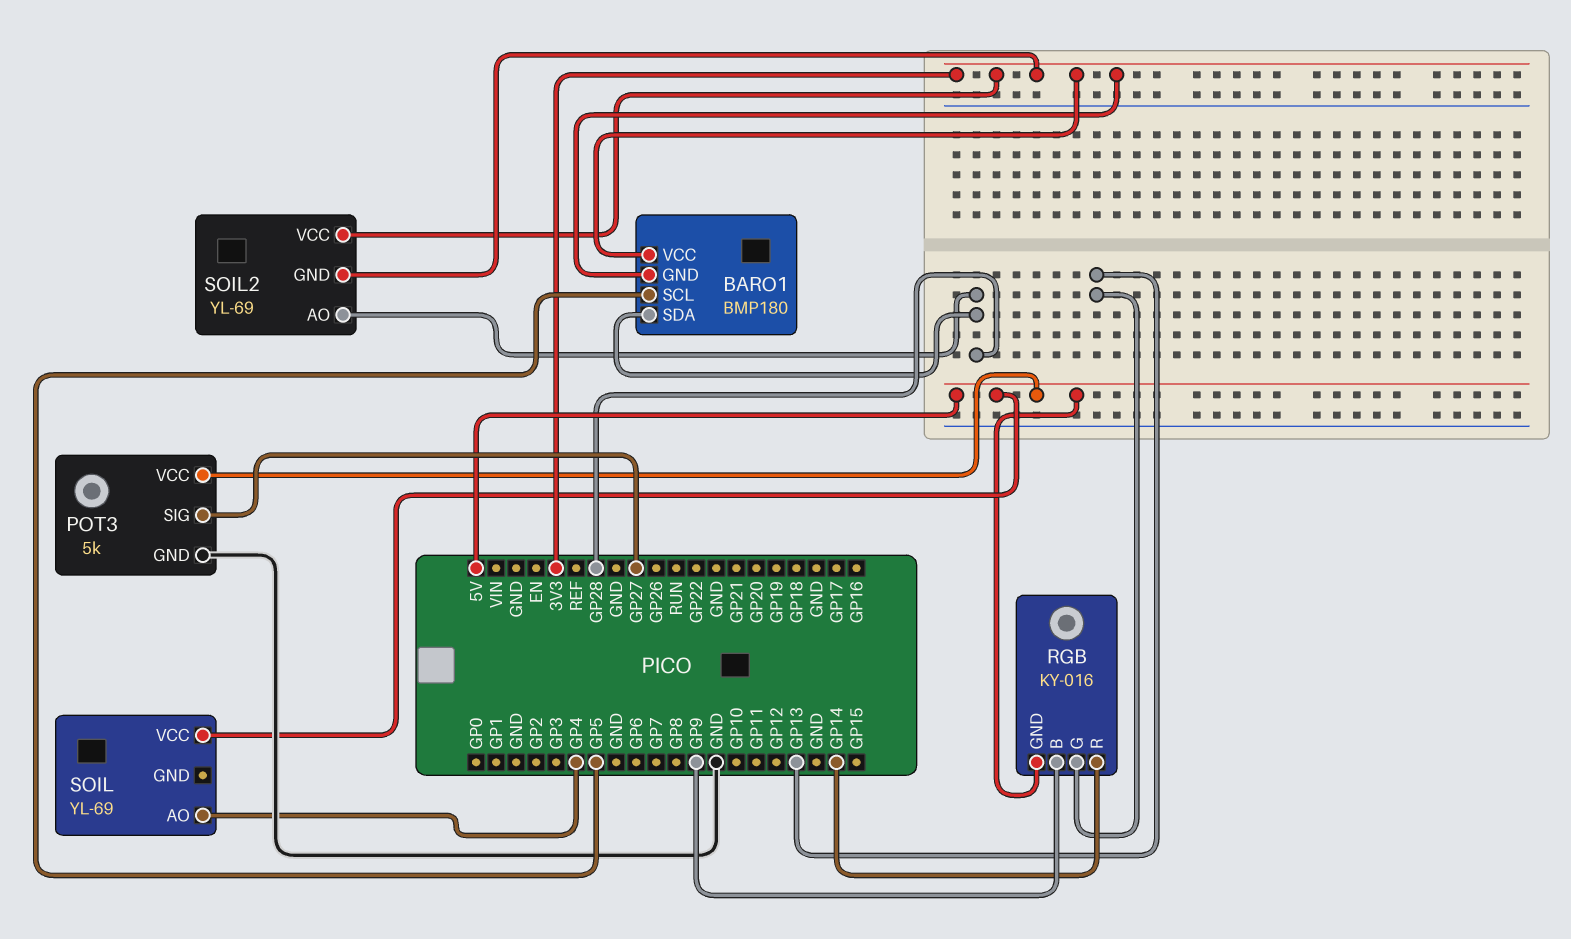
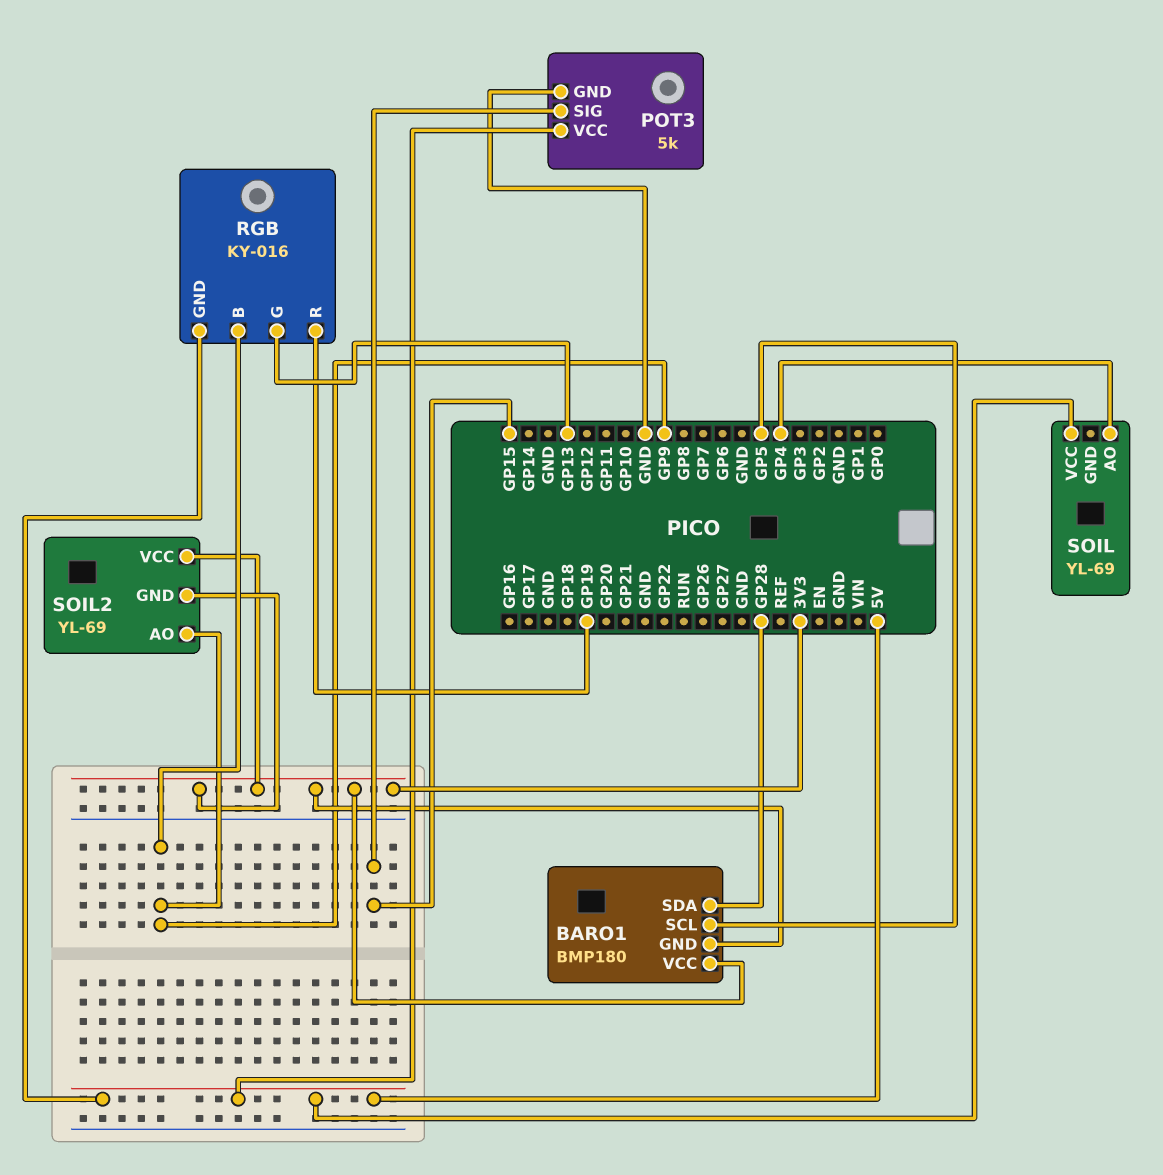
POT3 pin SIG: GP27 -> GP15
RGB pin R: GP14 -> GP19
SOIL2 pin AO: GP28 -> GP9

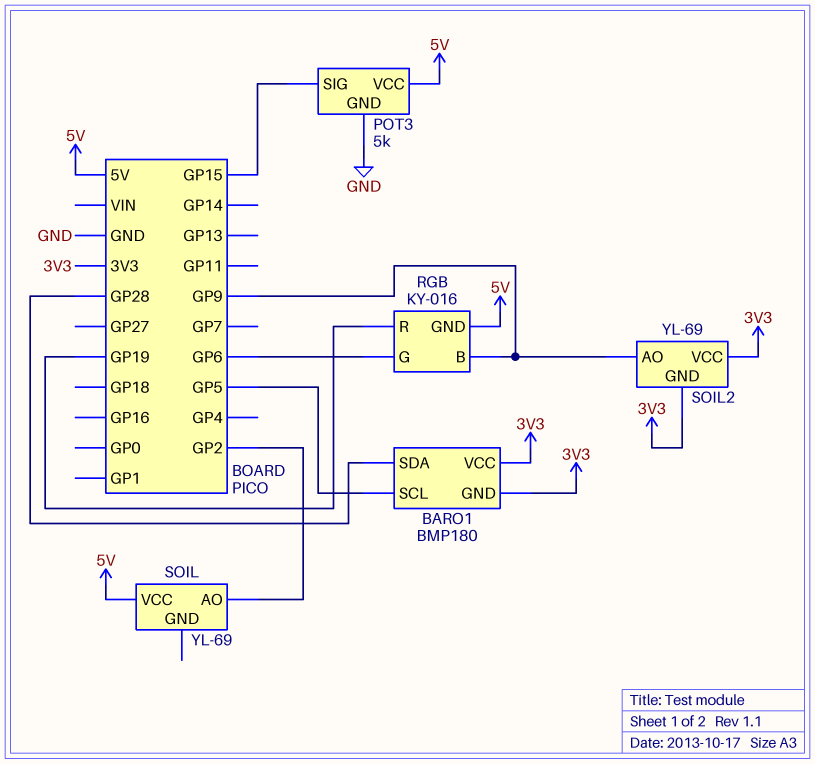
RGB pin G: GP13 -> GP6
SOIL pin AO: GP4 -> GP2

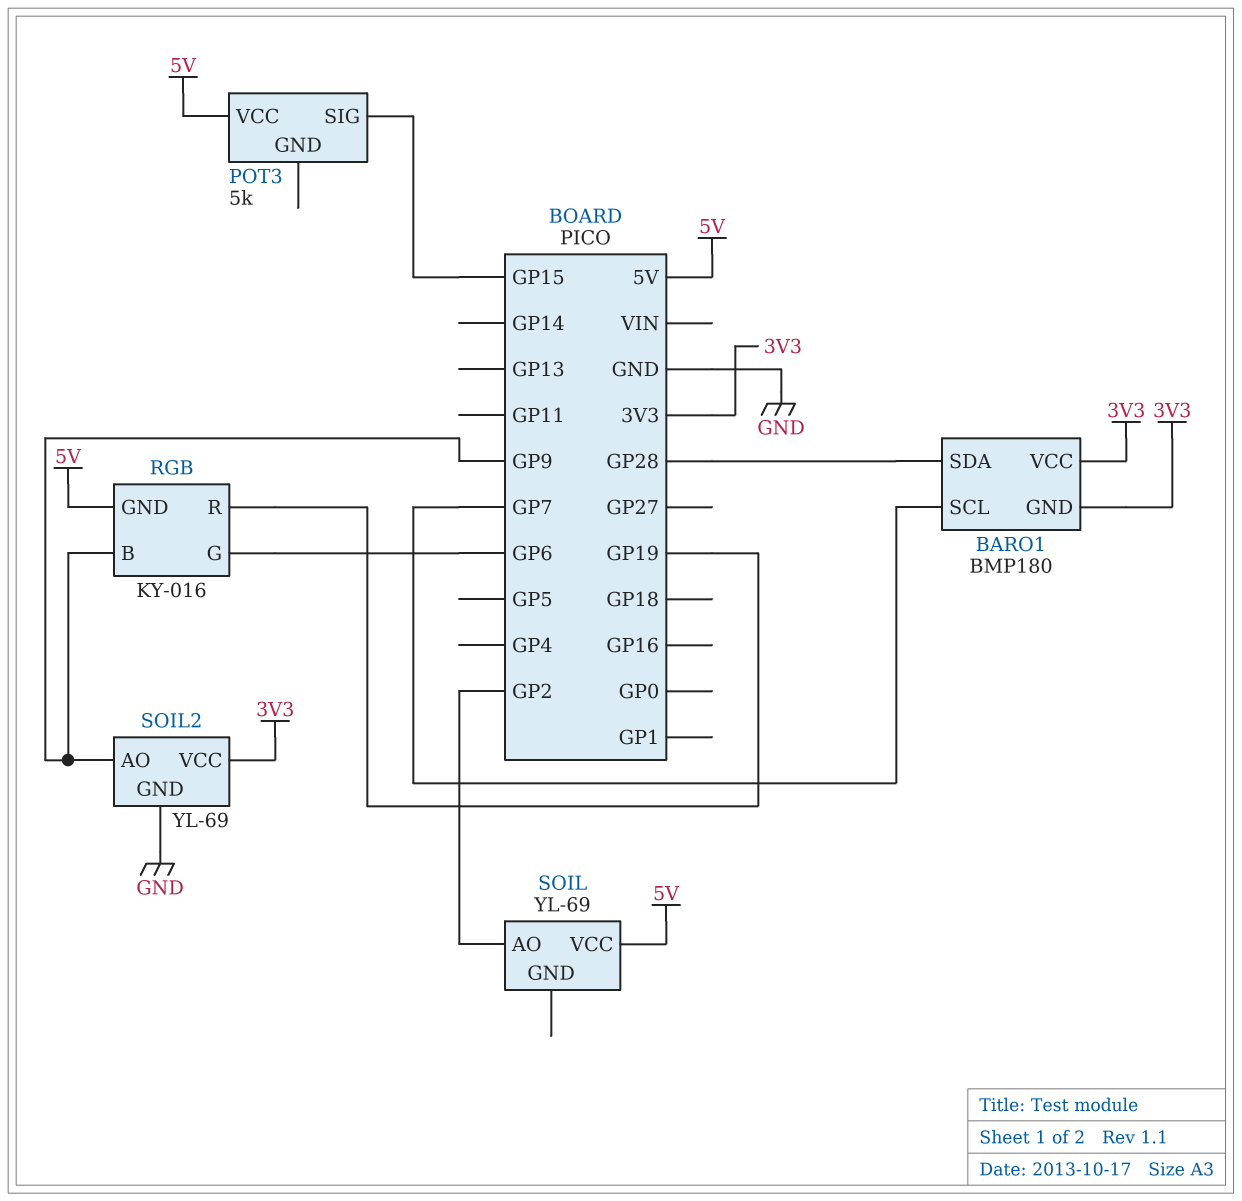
BARO1 pin SCL: GP5 -> GP7
POT3 pin GND: GND -> none
SOIL2 pin GND: 3V3 -> GND

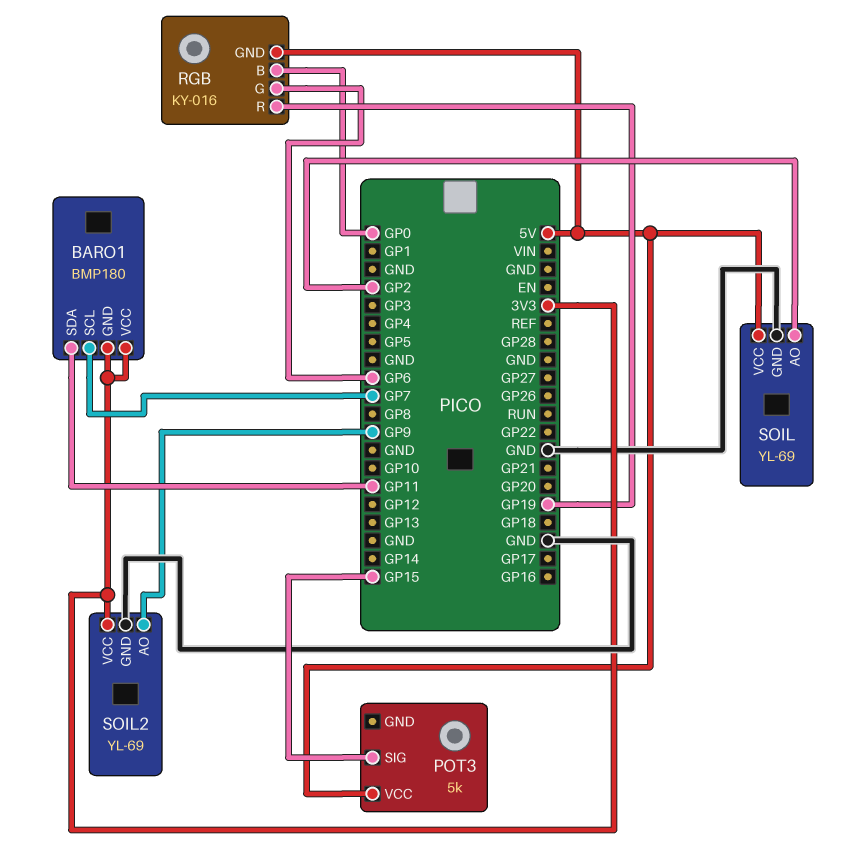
BARO1 pin SDA: GP28 -> GP11
RGB pin B: GP9 -> GP0
SOIL pin GND: none -> GND

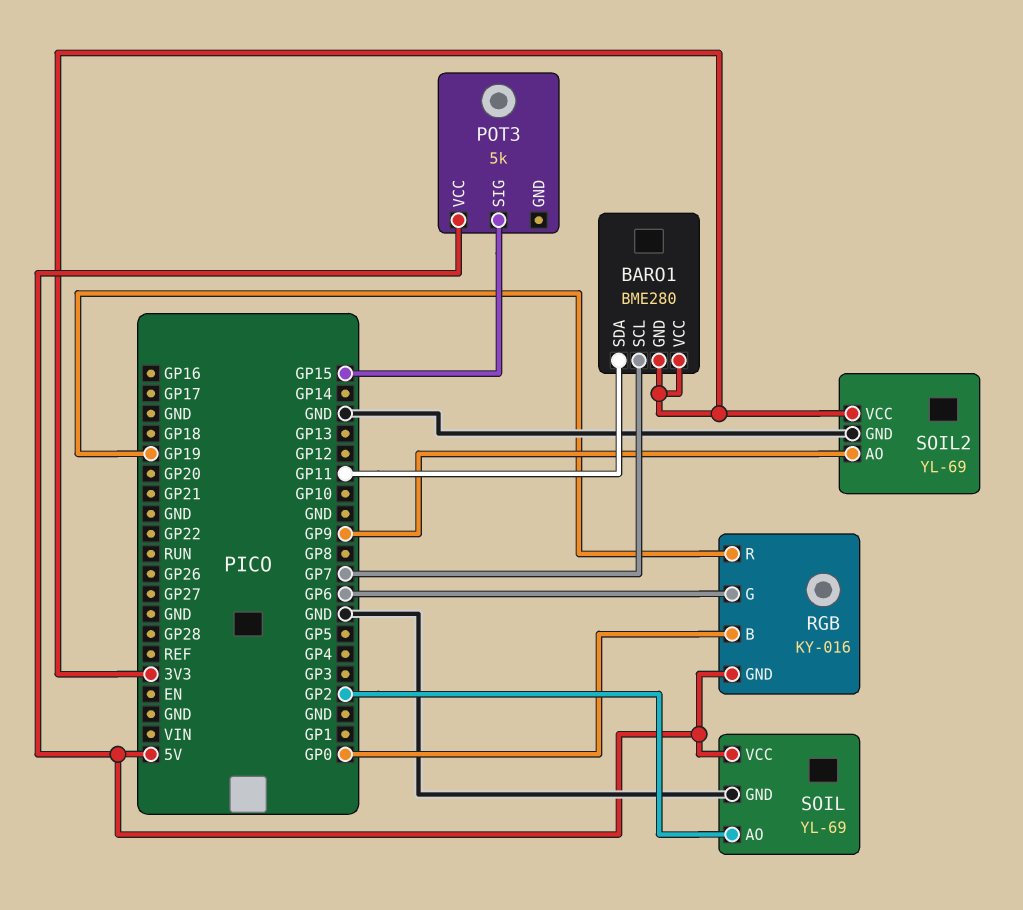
BARO1: BMP180 -> BME280

